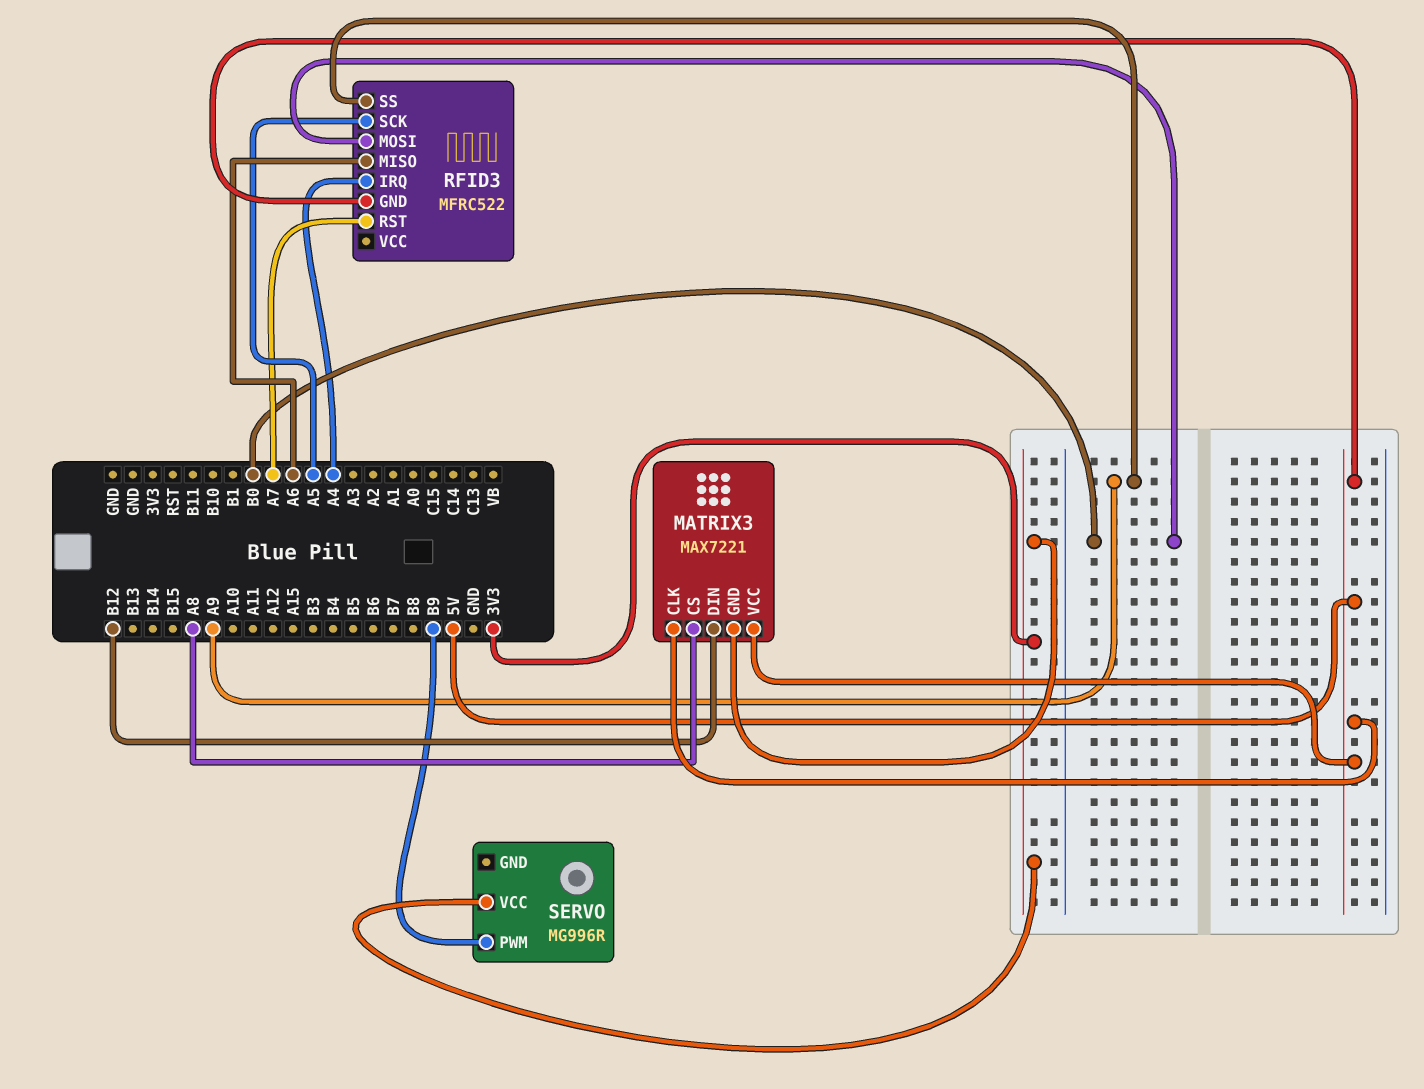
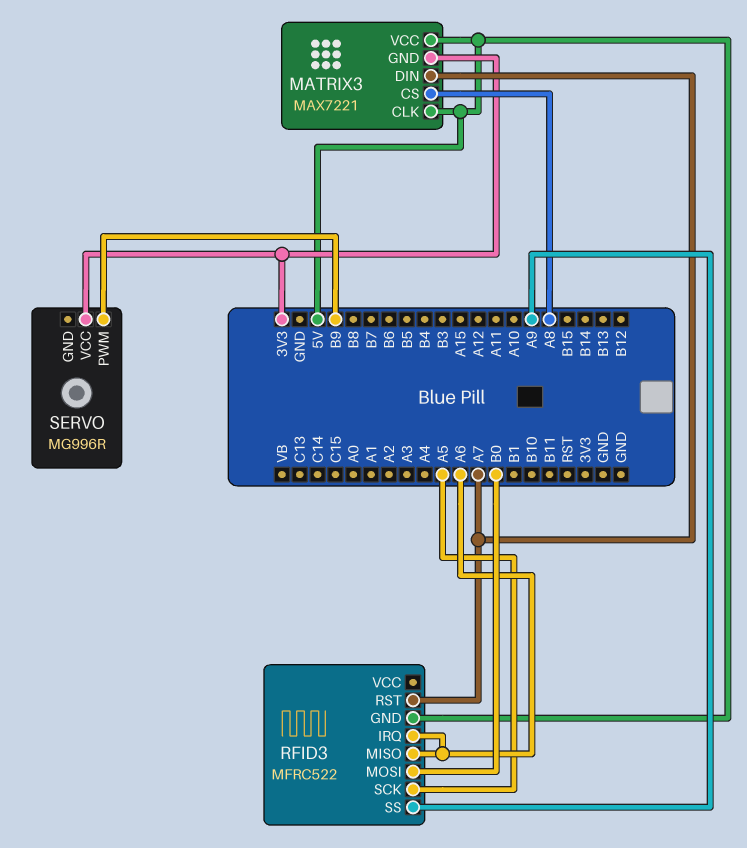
MATRIX3 pin DIN: B12 -> A7
RFID3 pin IRQ: A4 -> A6

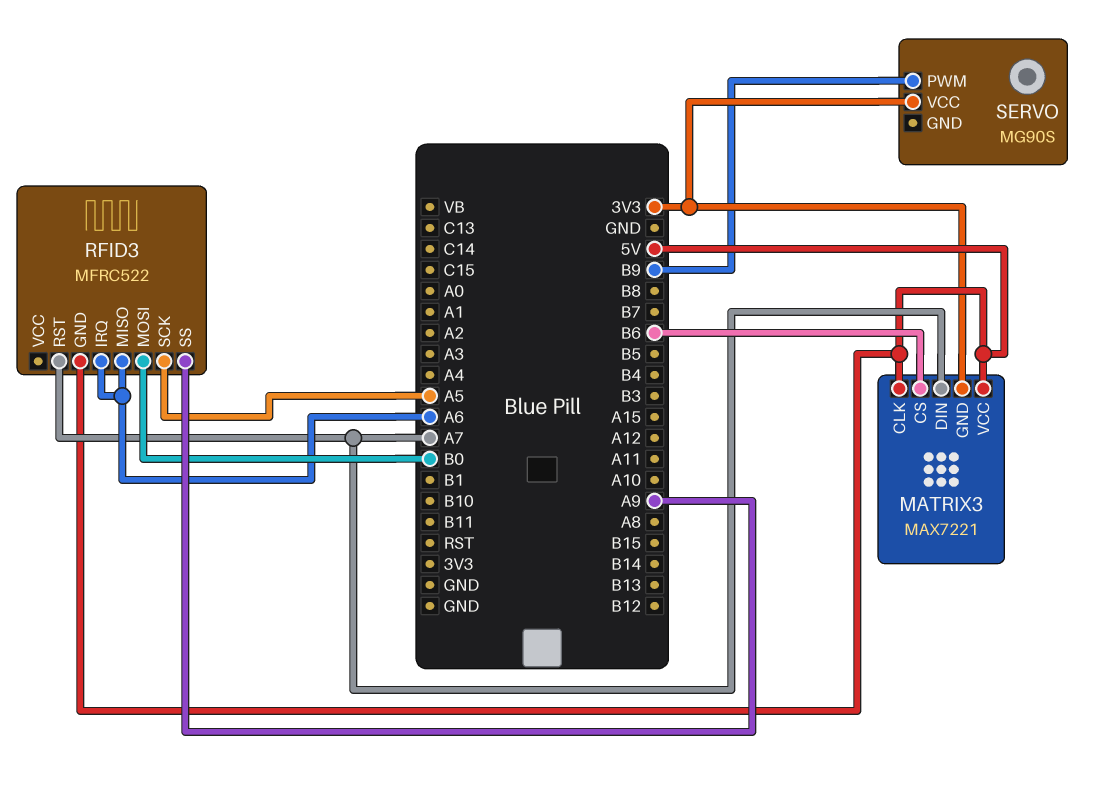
MATRIX3 pin CS: A8 -> B6
SERVO: MG996R -> MG90S

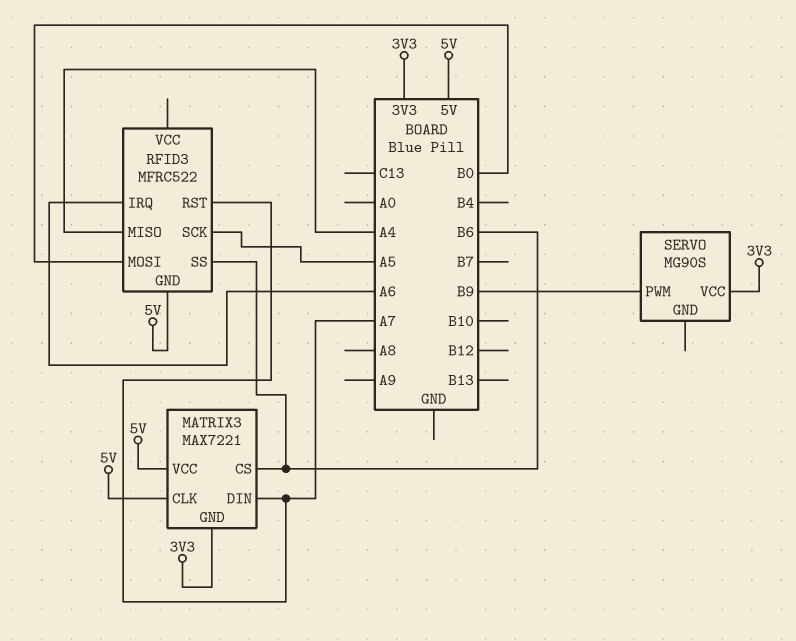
RFID3 pin MISO: A6 -> A4
RFID3 pin SS: A9 -> B6

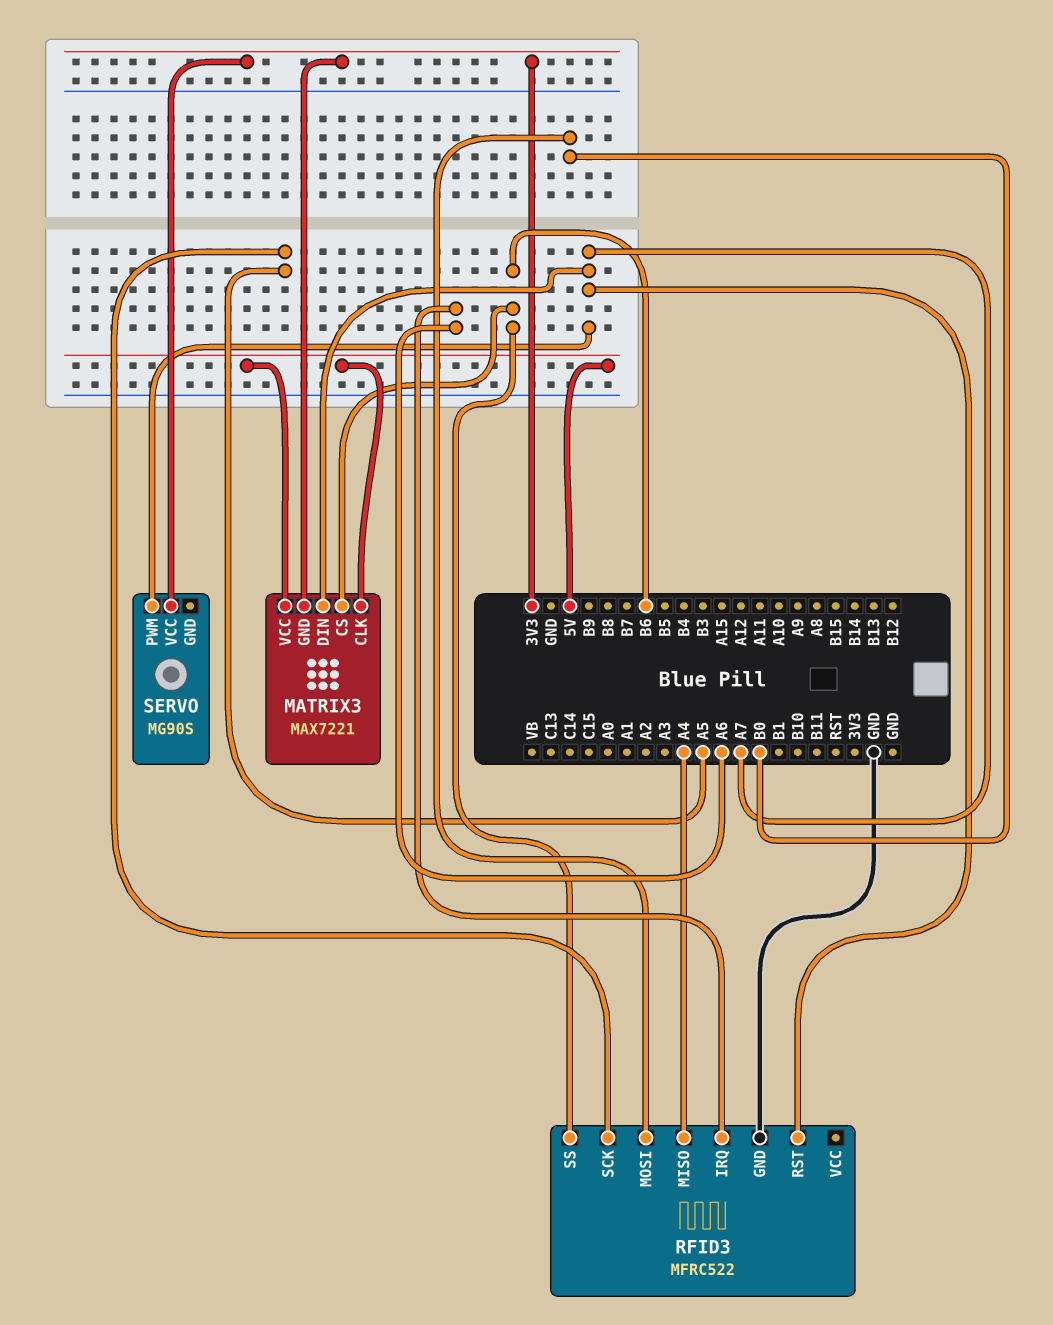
RFID3 pin GND: 5V -> GND
SERVO pin PWM: B9 -> A7

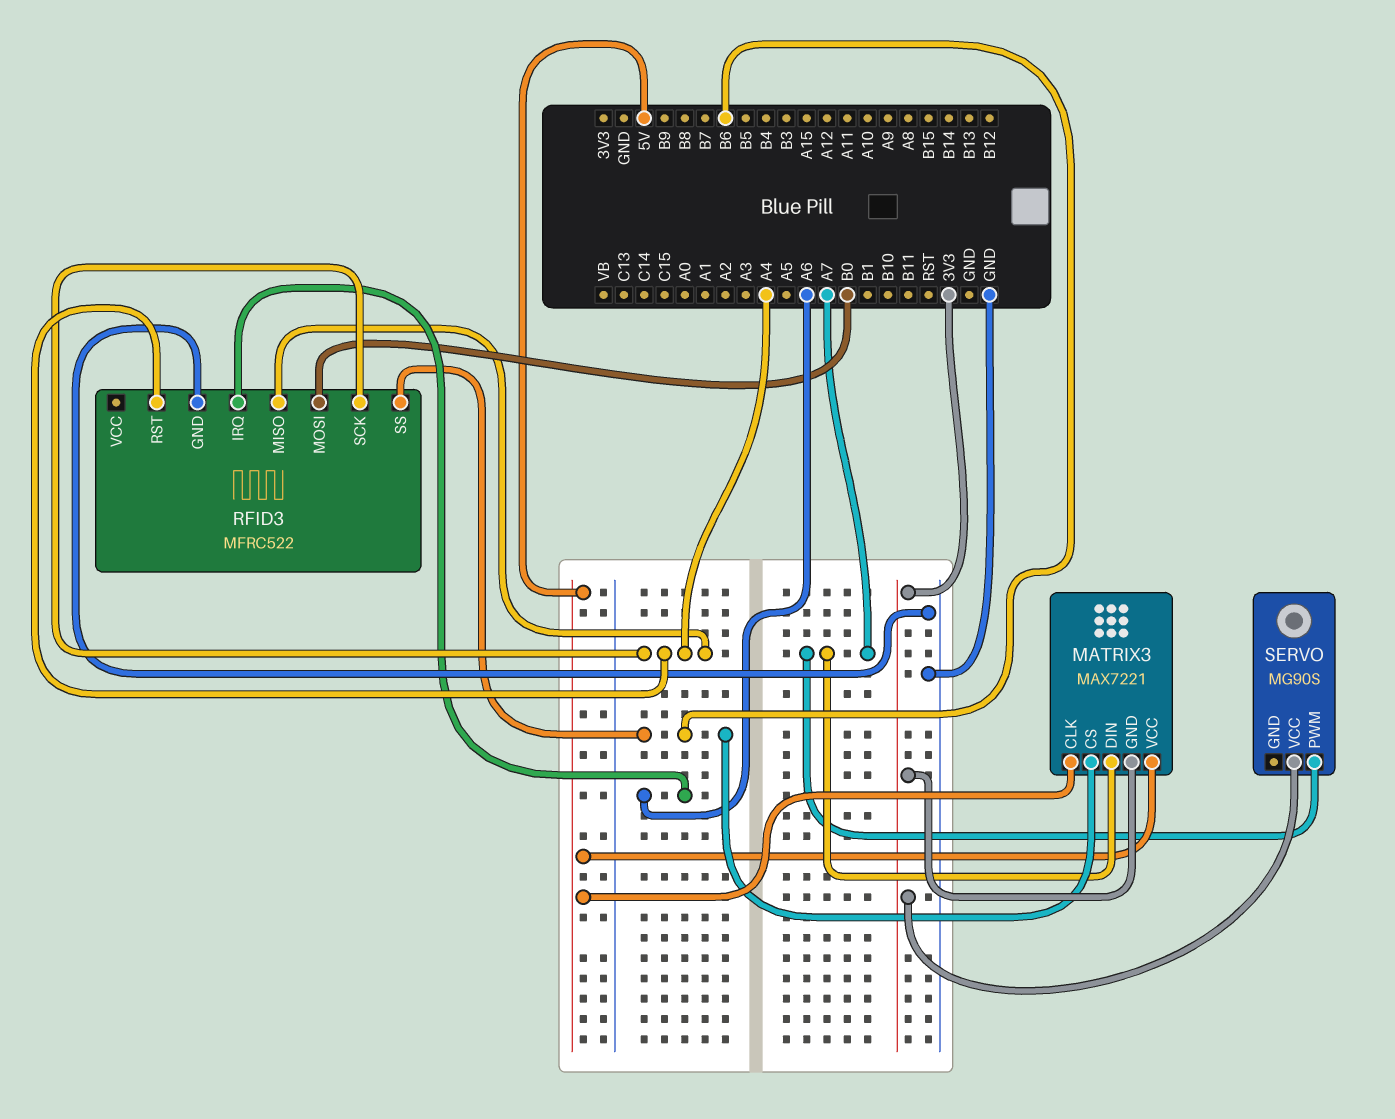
RFID3 pin RST: A7 -> A4
RFID3 pin SCK: A5 -> A4

